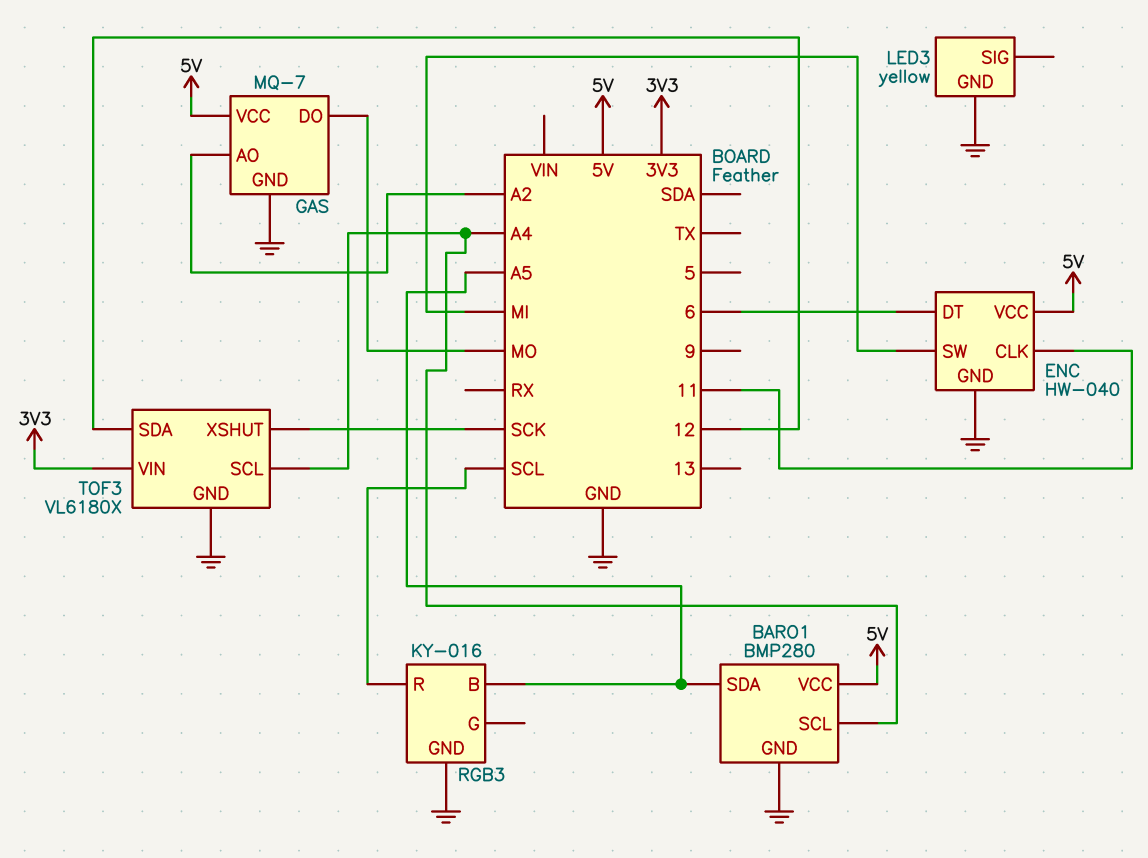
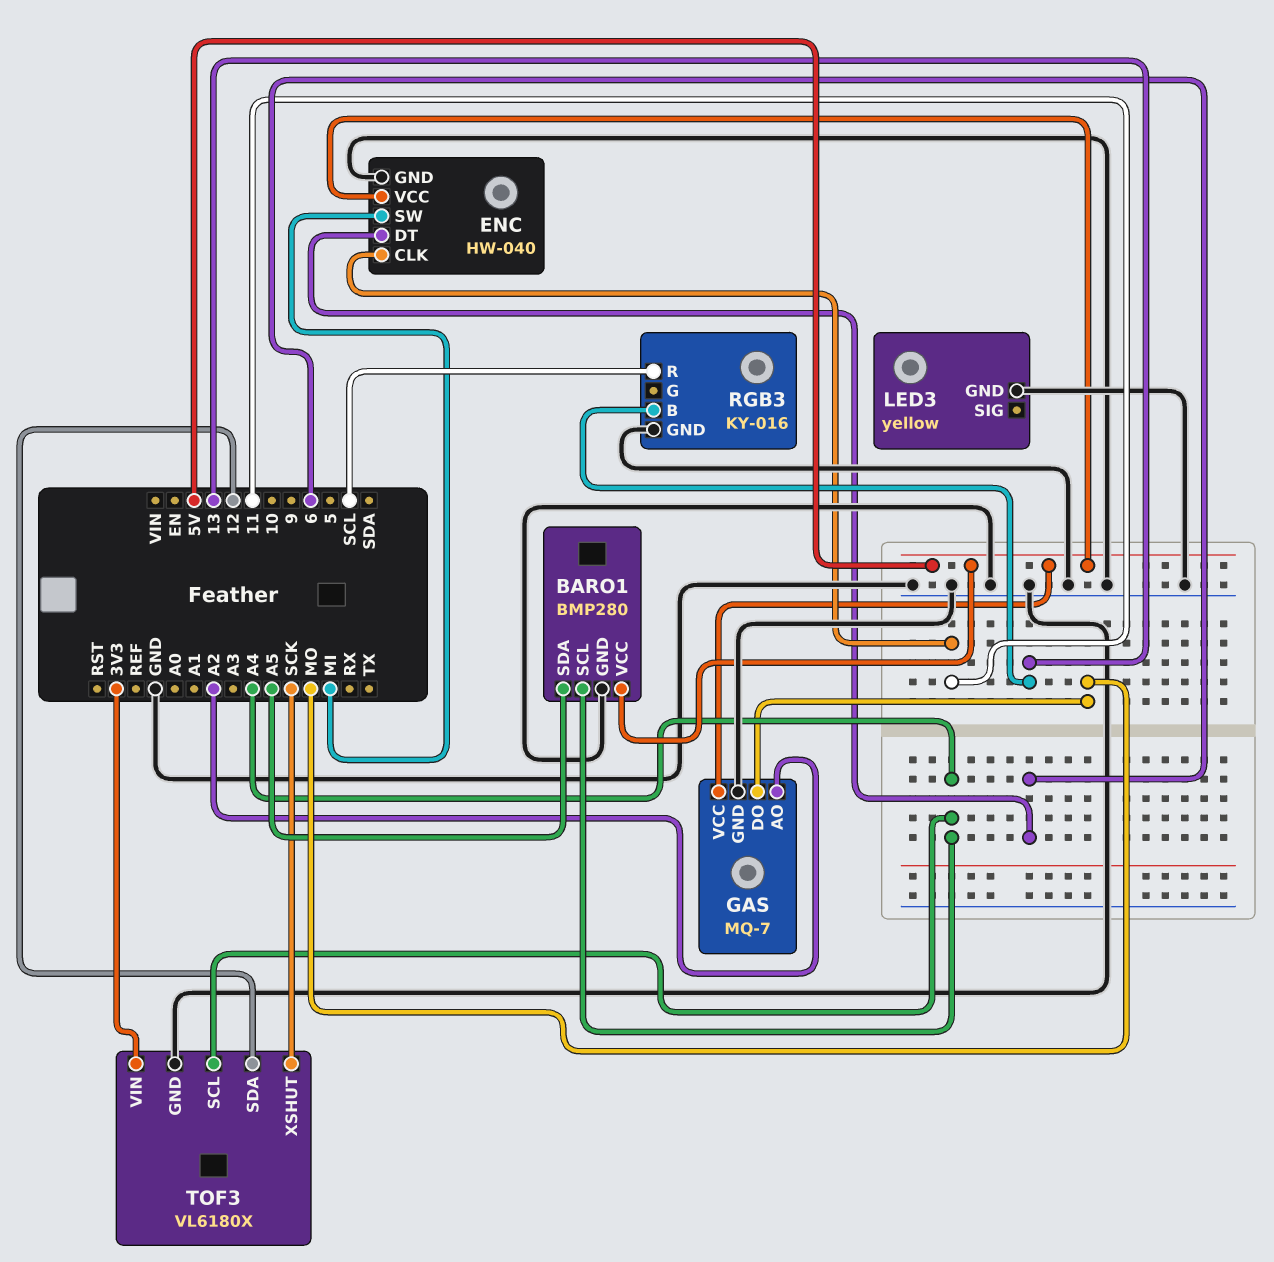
RGB3 pin B: A5 -> 13

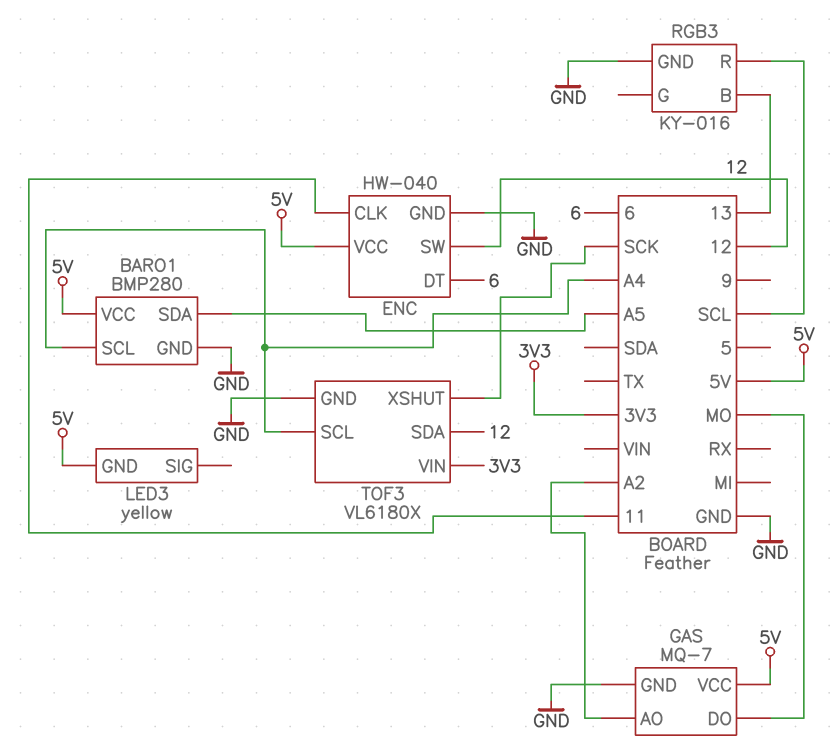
ENC pin SW: MI -> 12
LED3 pin GND: GND -> 5V

